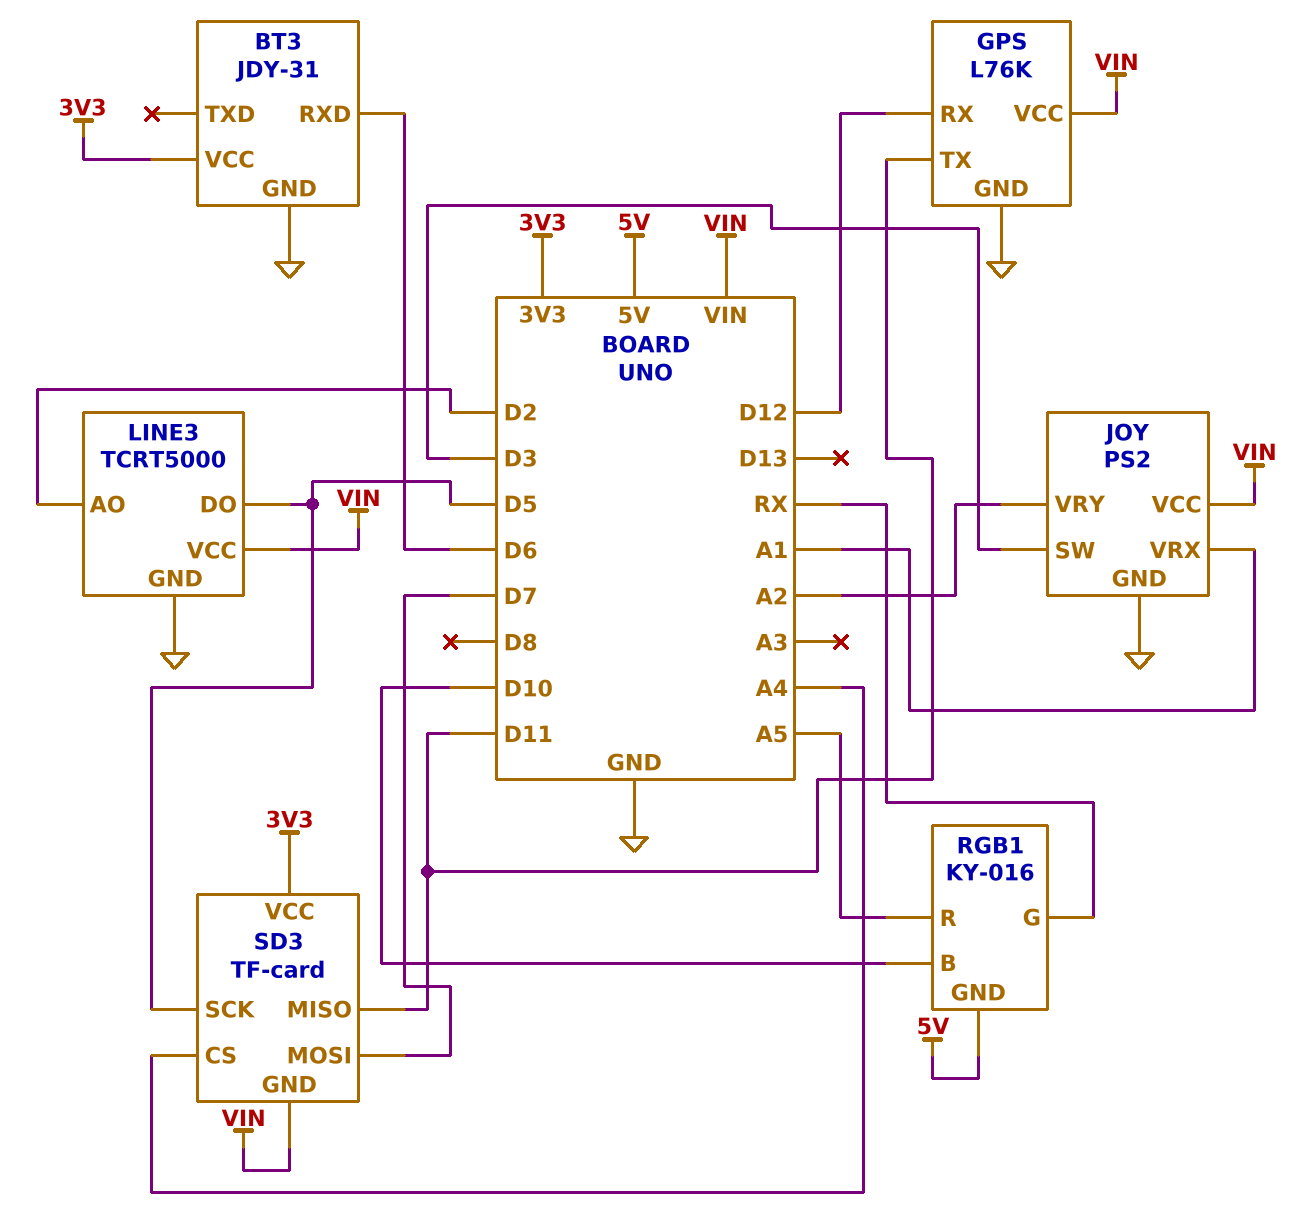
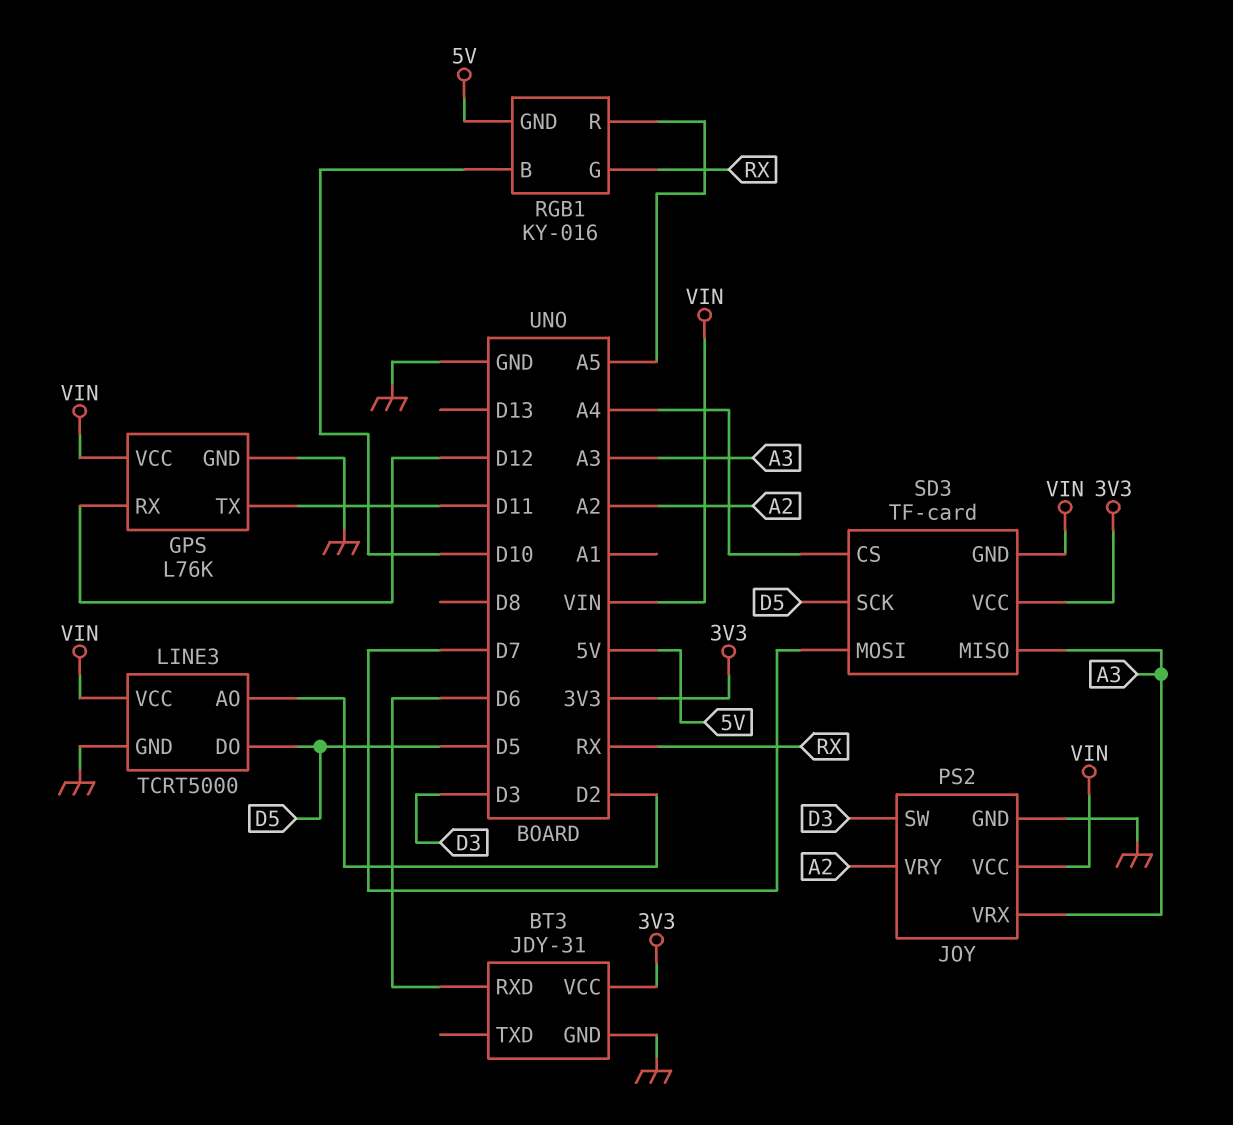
JOY pin VRX: A1 -> A3
SD3 pin MISO: D11 -> A3

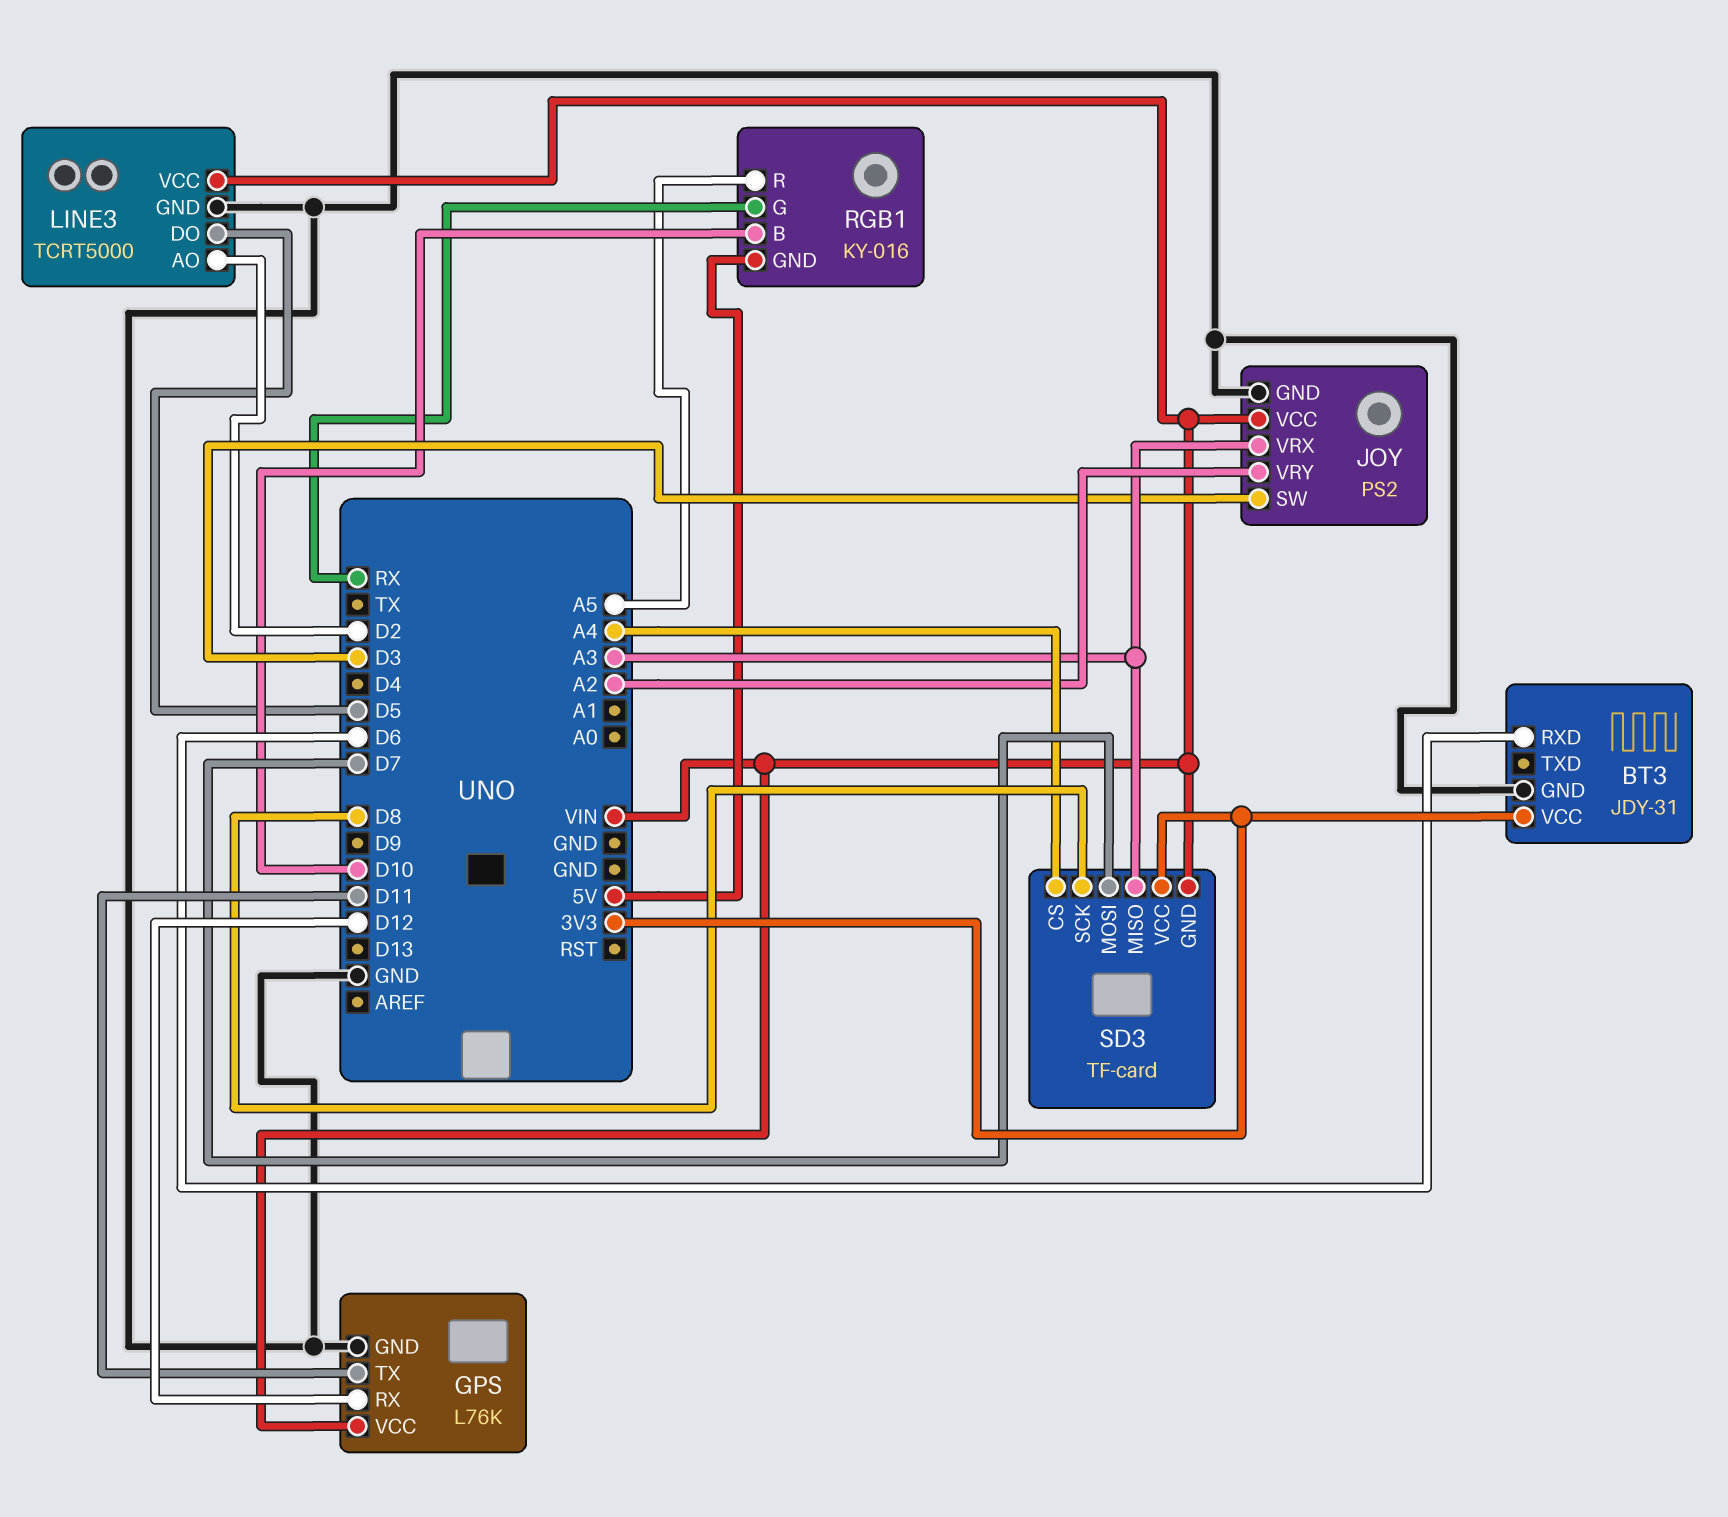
SD3 pin SCK: D5 -> D8

